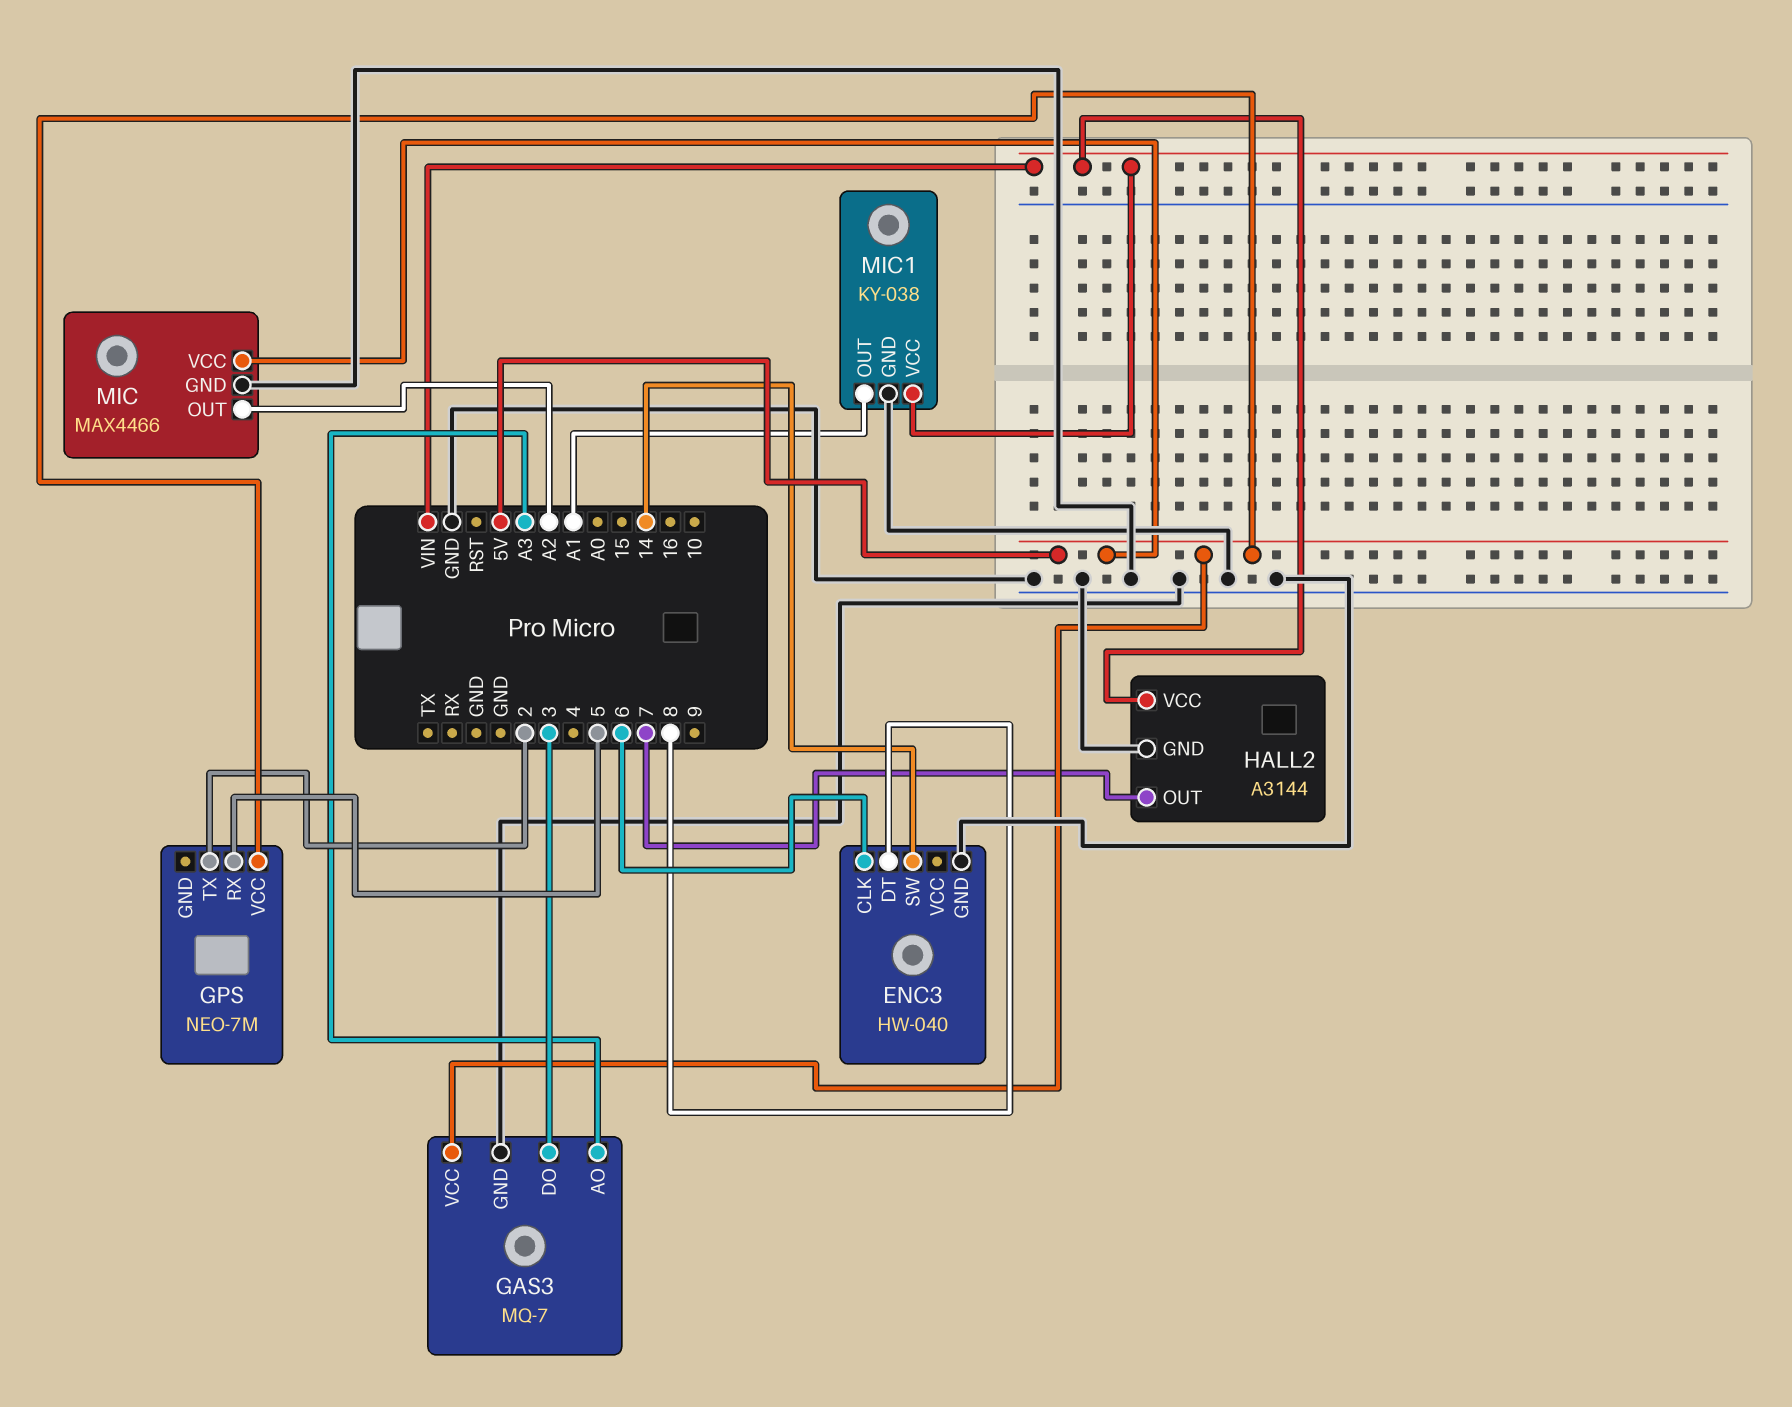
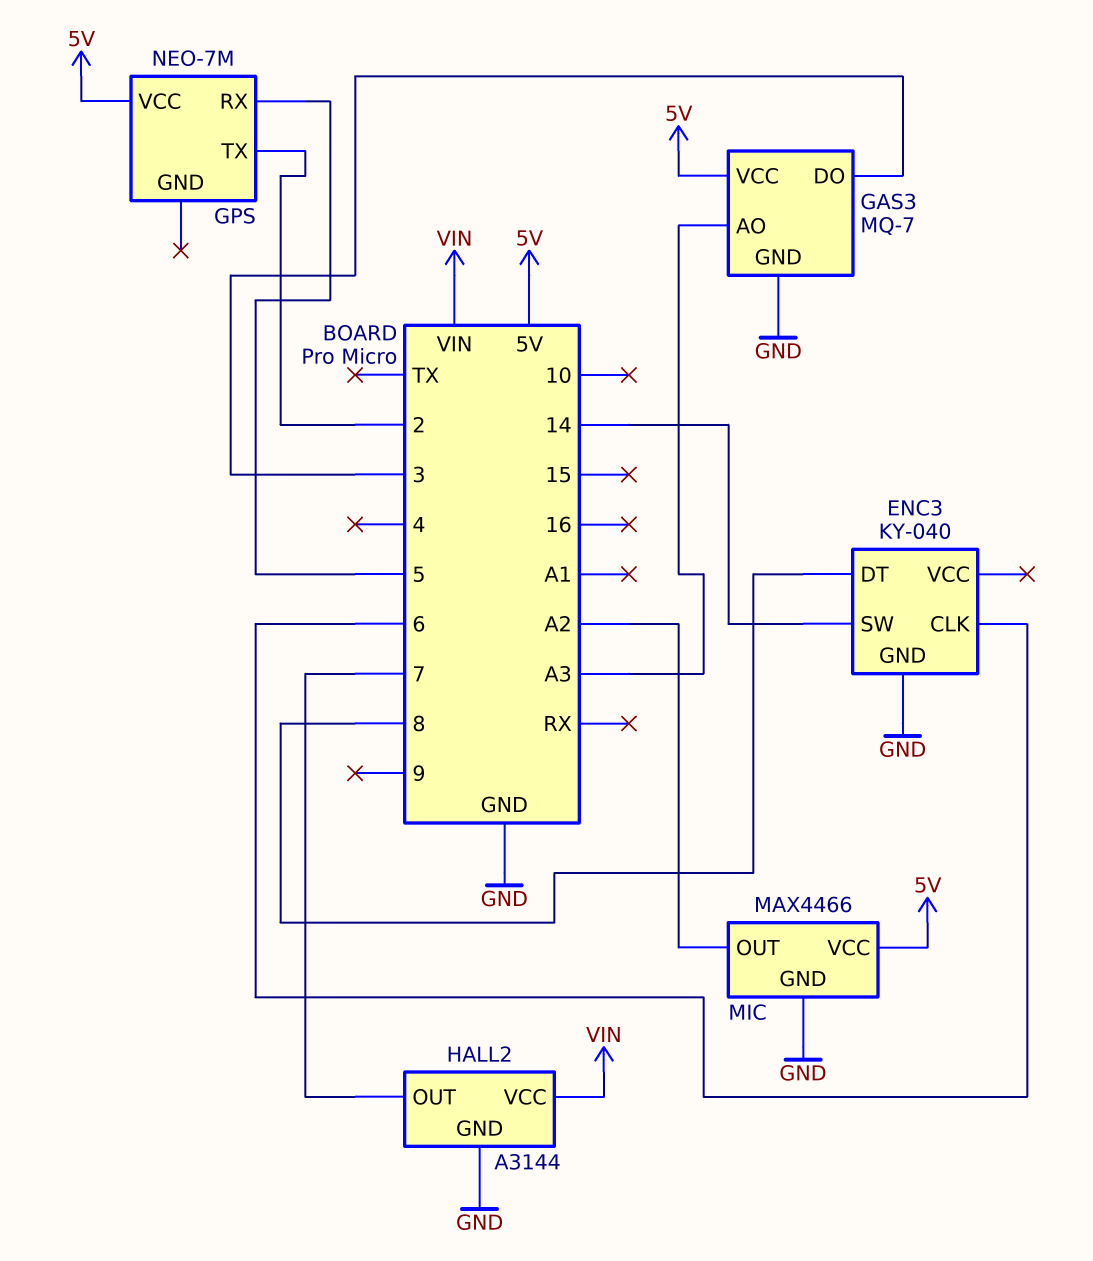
ENC3: HW-040 -> KY-040
MIC1: KY-038 -> none
MIC1 pin GND: GND -> none
MIC1 pin OUT: A1 -> none
MIC1 pin VCC: VIN -> none

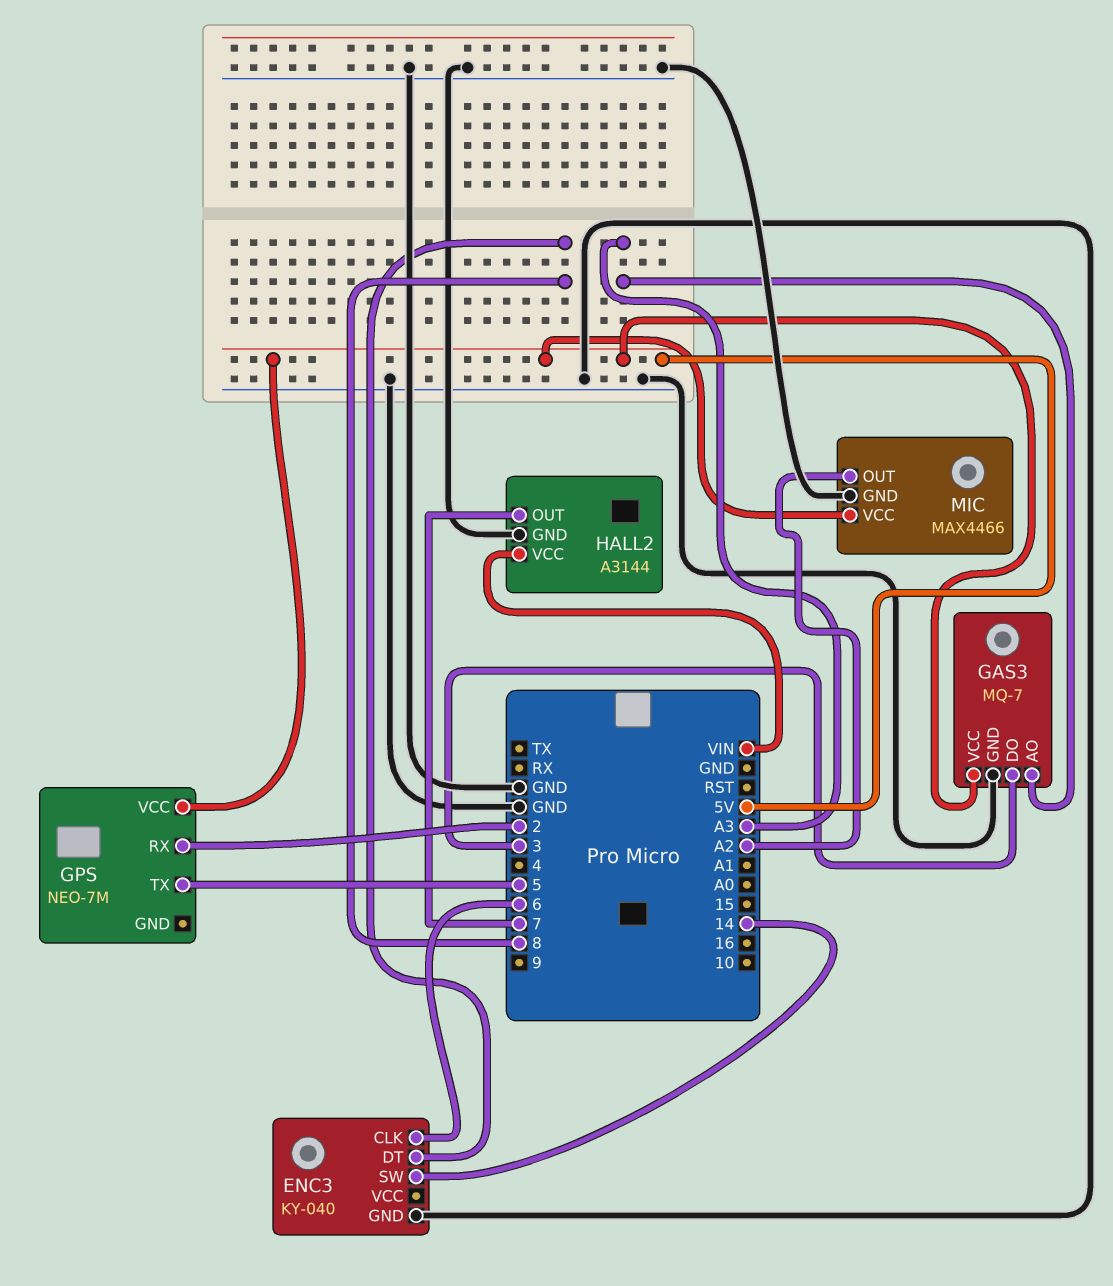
GPS pin RX: 5 -> 2
GPS pin TX: 2 -> 5

